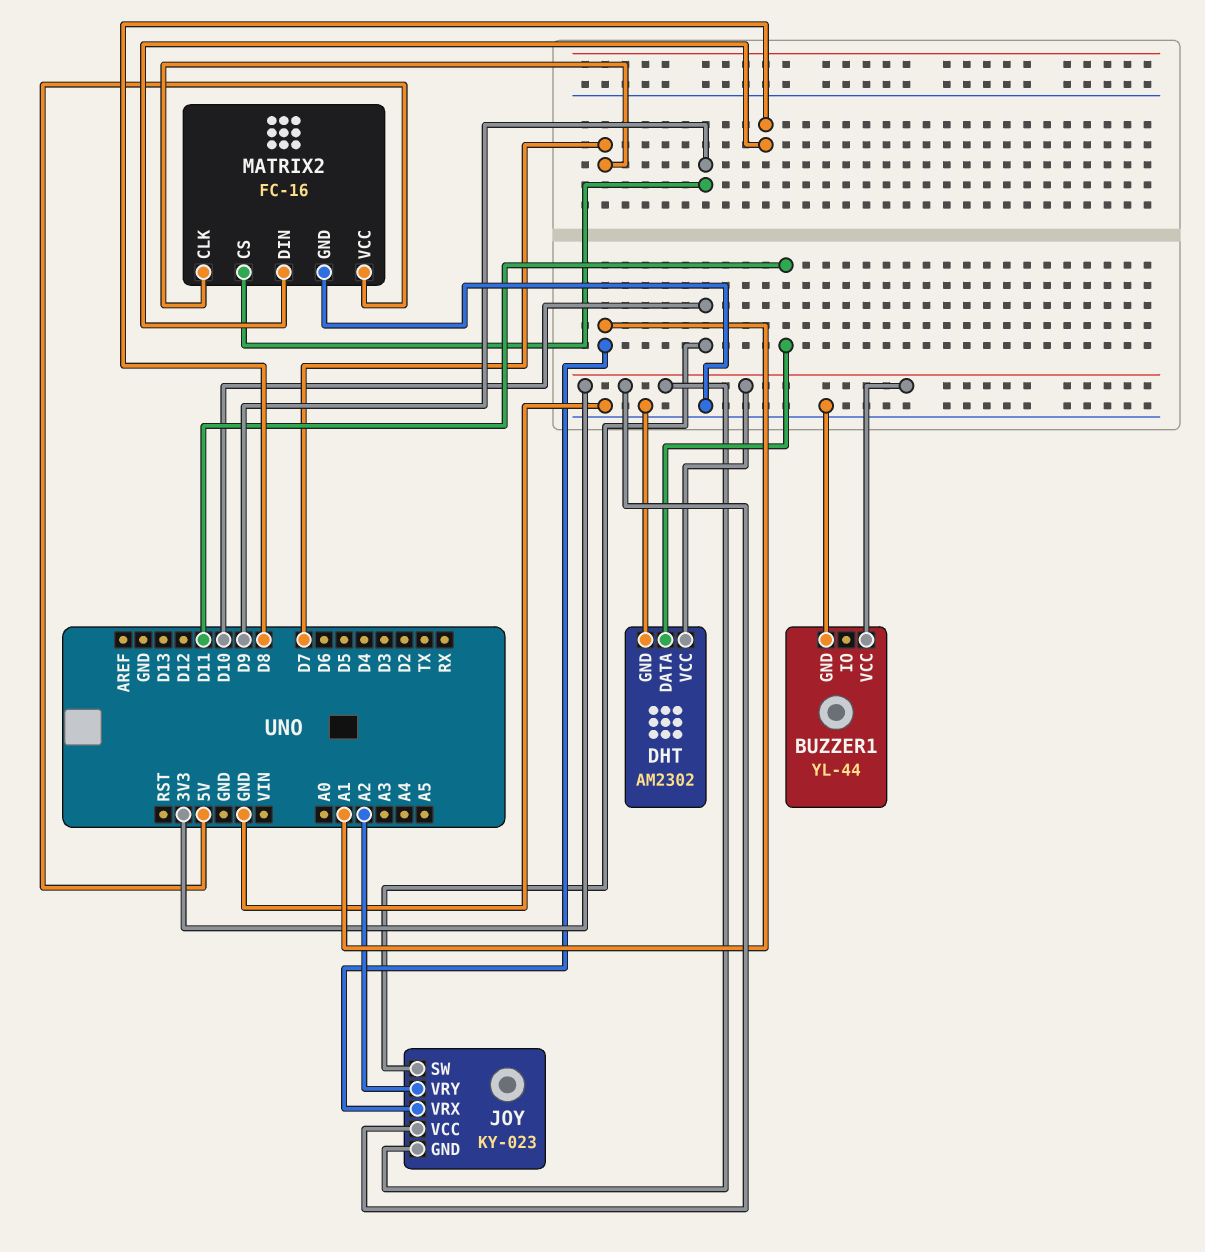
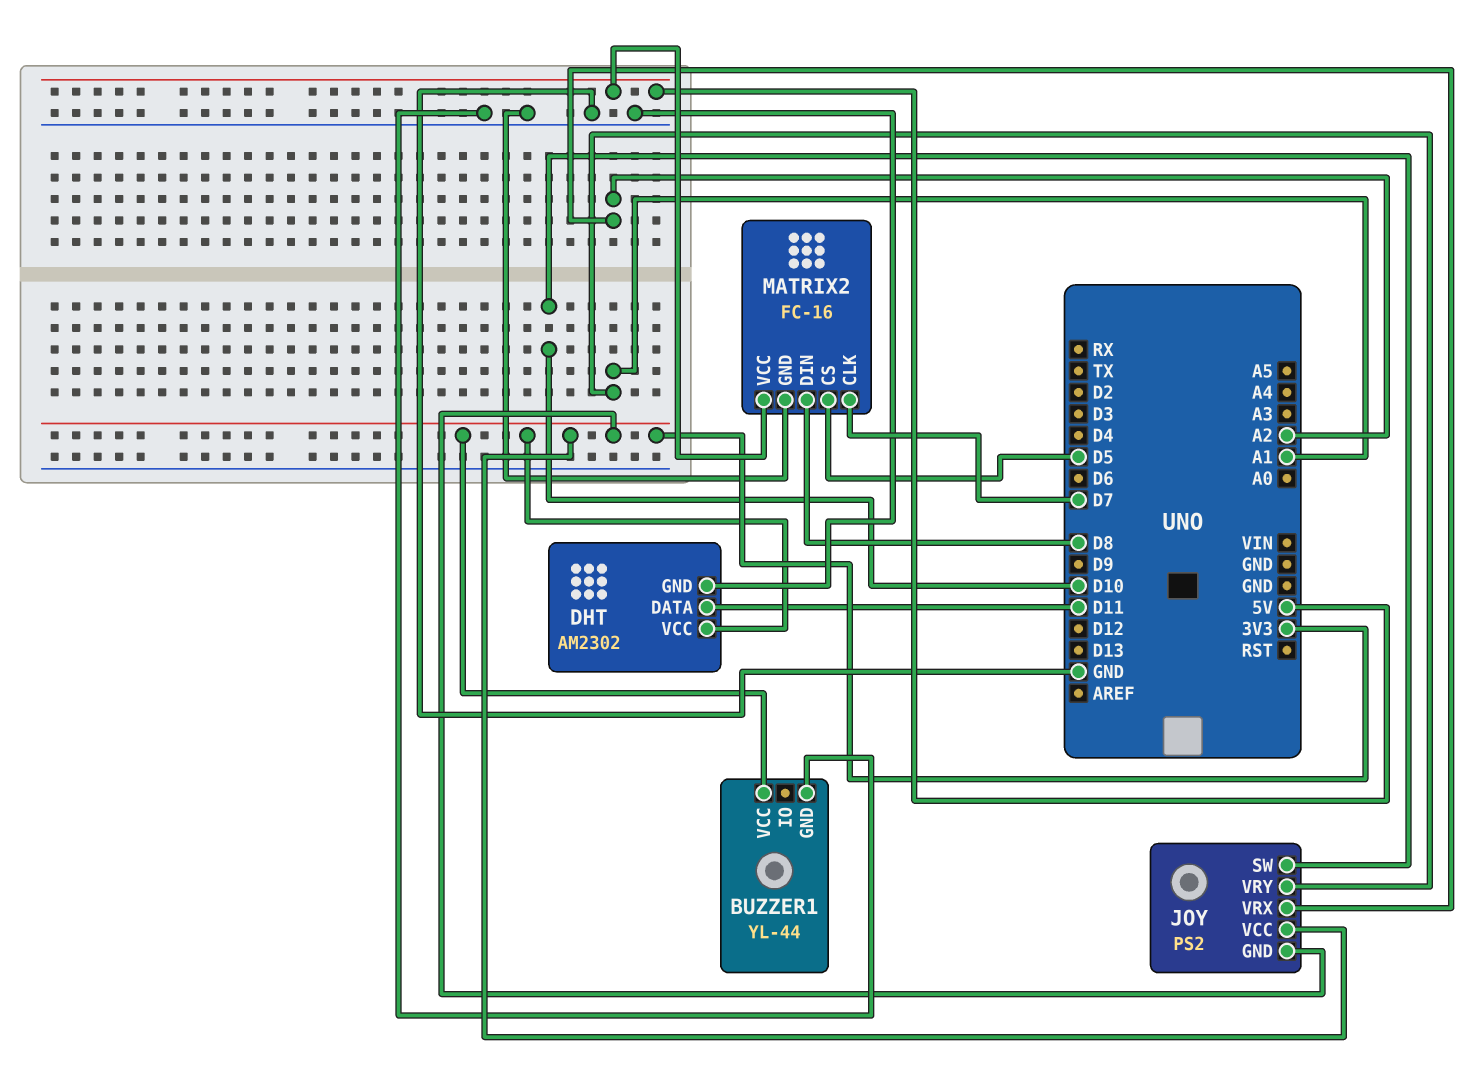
JOY: KY-023 -> PS2
JOY pin VRX: A1 -> A2
JOY pin VRY: A2 -> A1
MATRIX2 pin CS: D9 -> D5

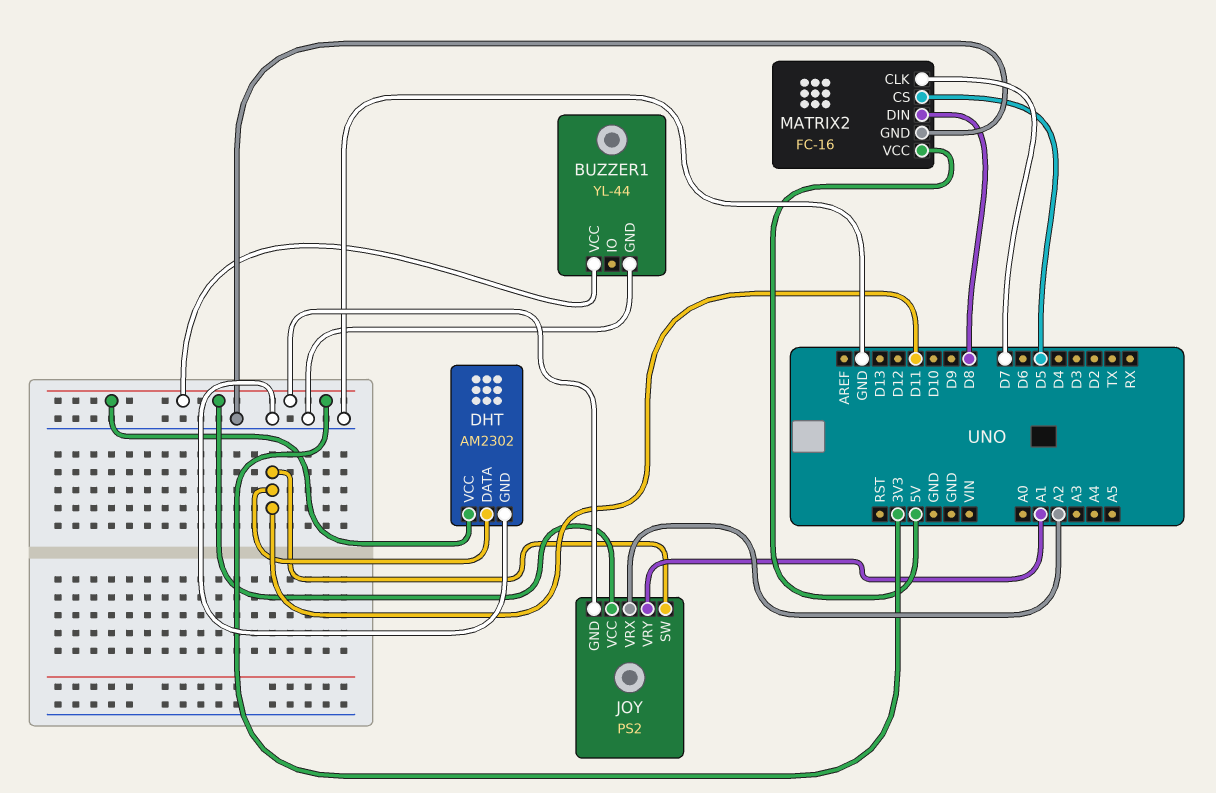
JOY pin SW: D10 -> D11

